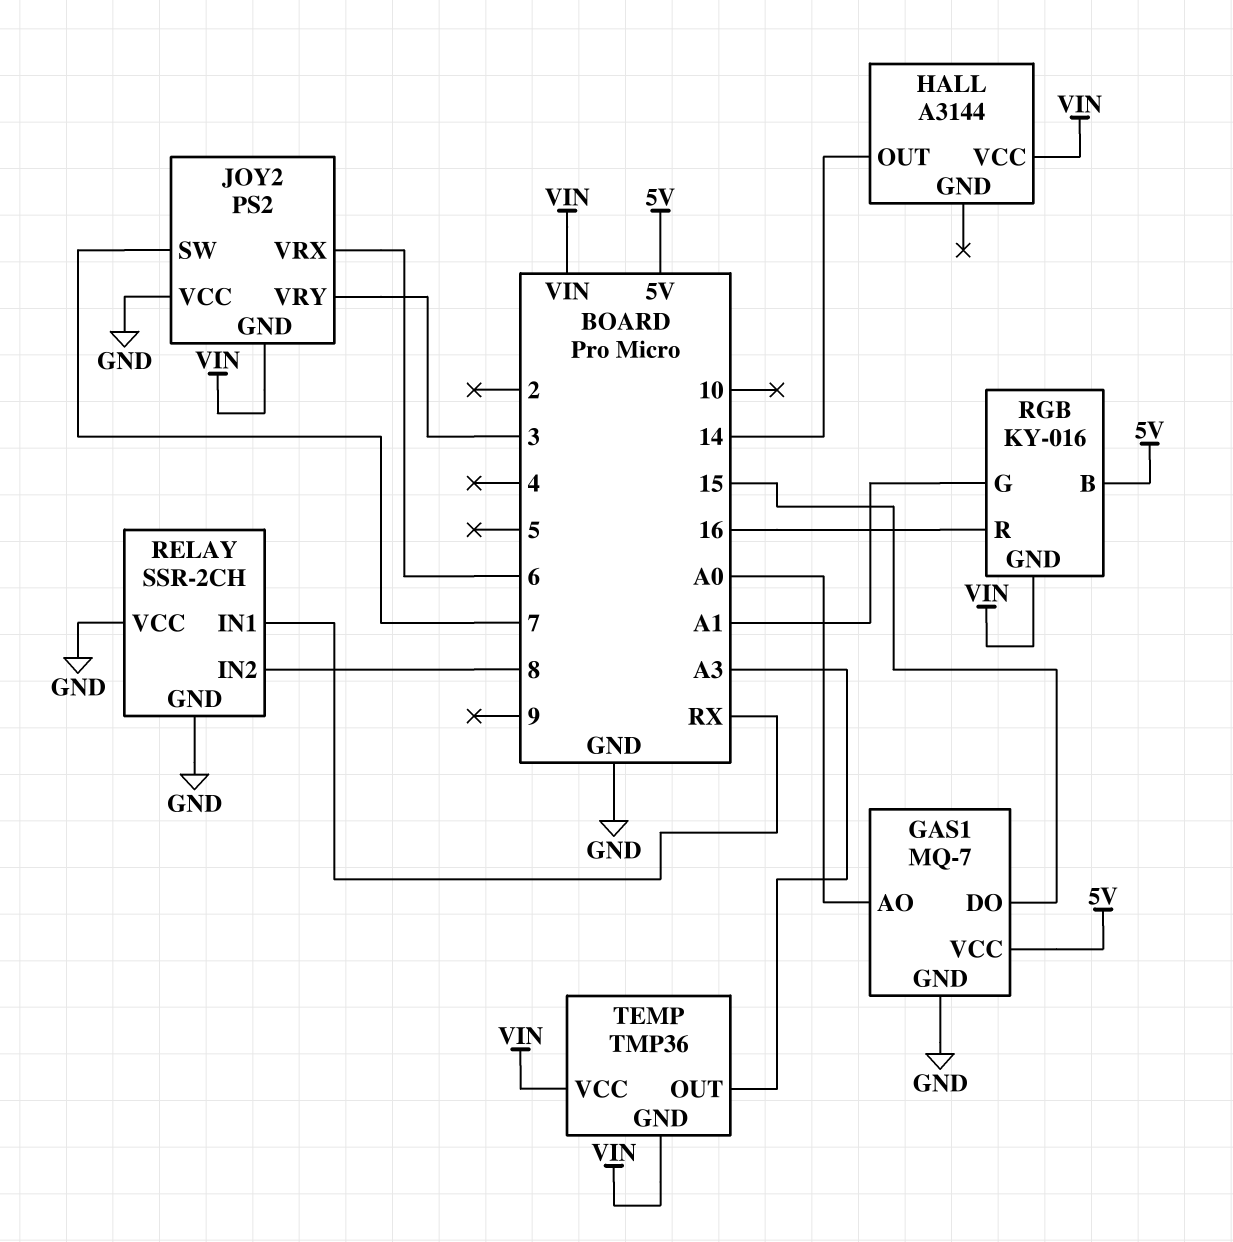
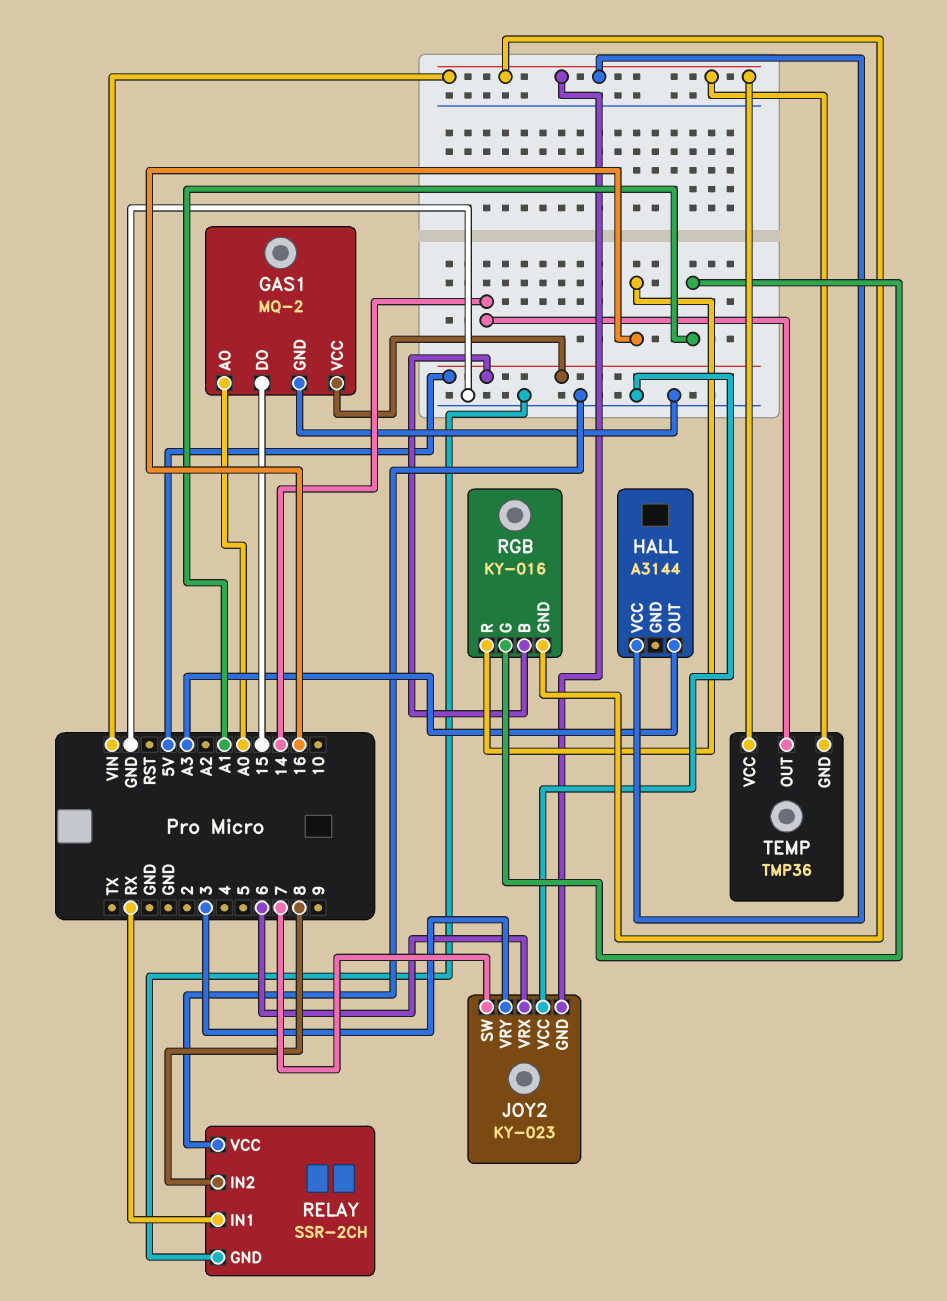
GAS1: MQ-7 -> MQ-2
HALL pin OUT: 14 -> A3
JOY2: PS2 -> KY-023
TEMP pin OUT: A3 -> 14

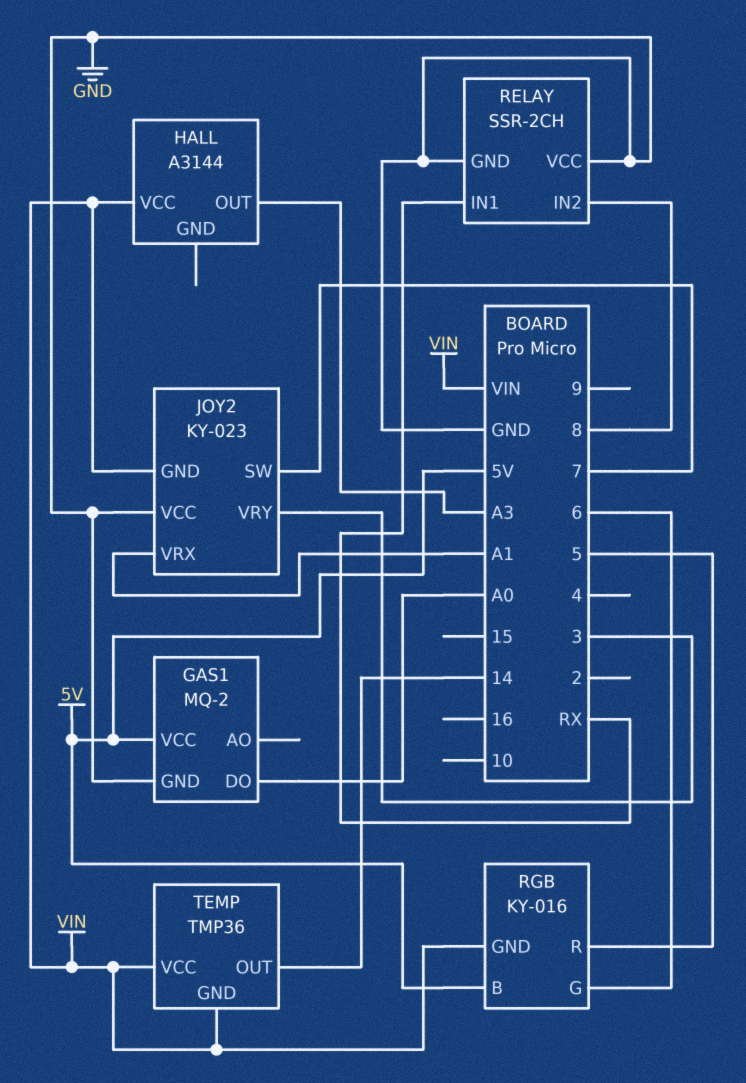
GAS1 pin AO: A0 -> none
GAS1 pin DO: 15 -> A0
JOY2 pin VRX: 6 -> A1
RGB pin G: A1 -> 6
RGB pin R: 16 -> 5

